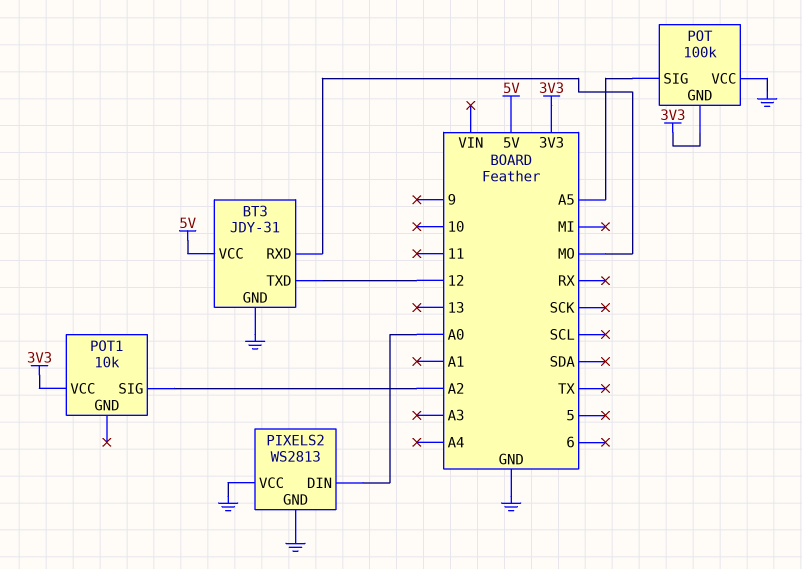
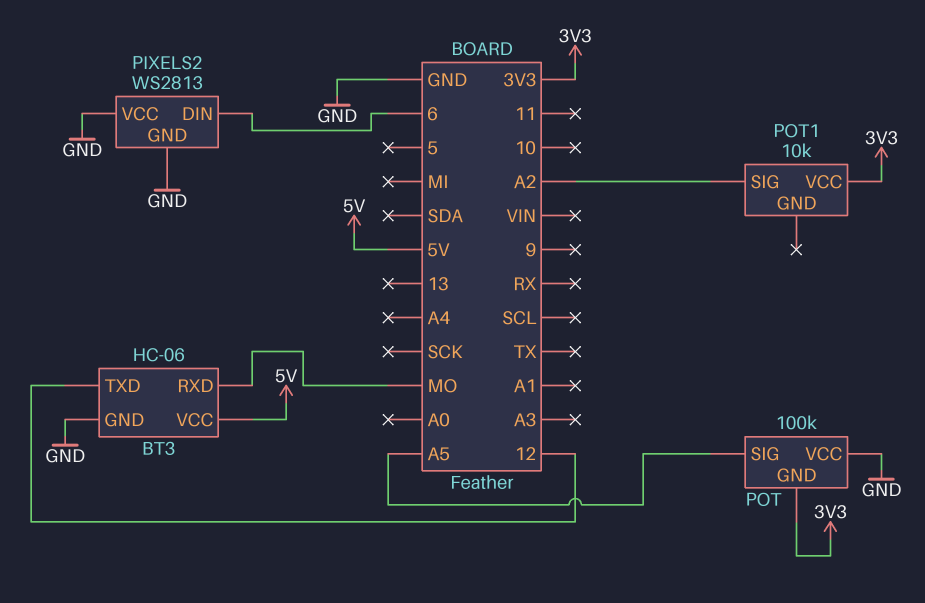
BT3: JDY-31 -> HC-06
PIXELS2 pin DIN: A0 -> 6

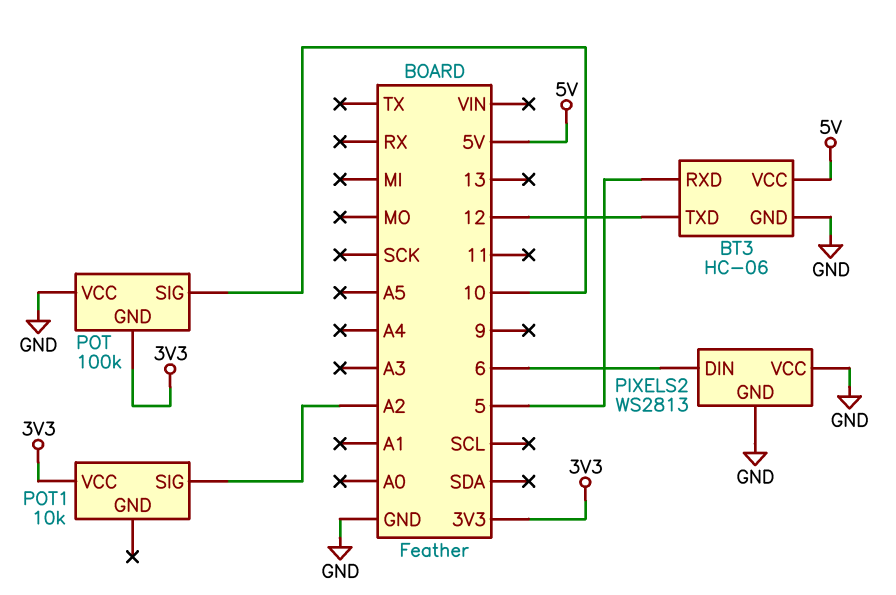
BT3 pin RXD: MO -> 5
POT pin SIG: A5 -> 10

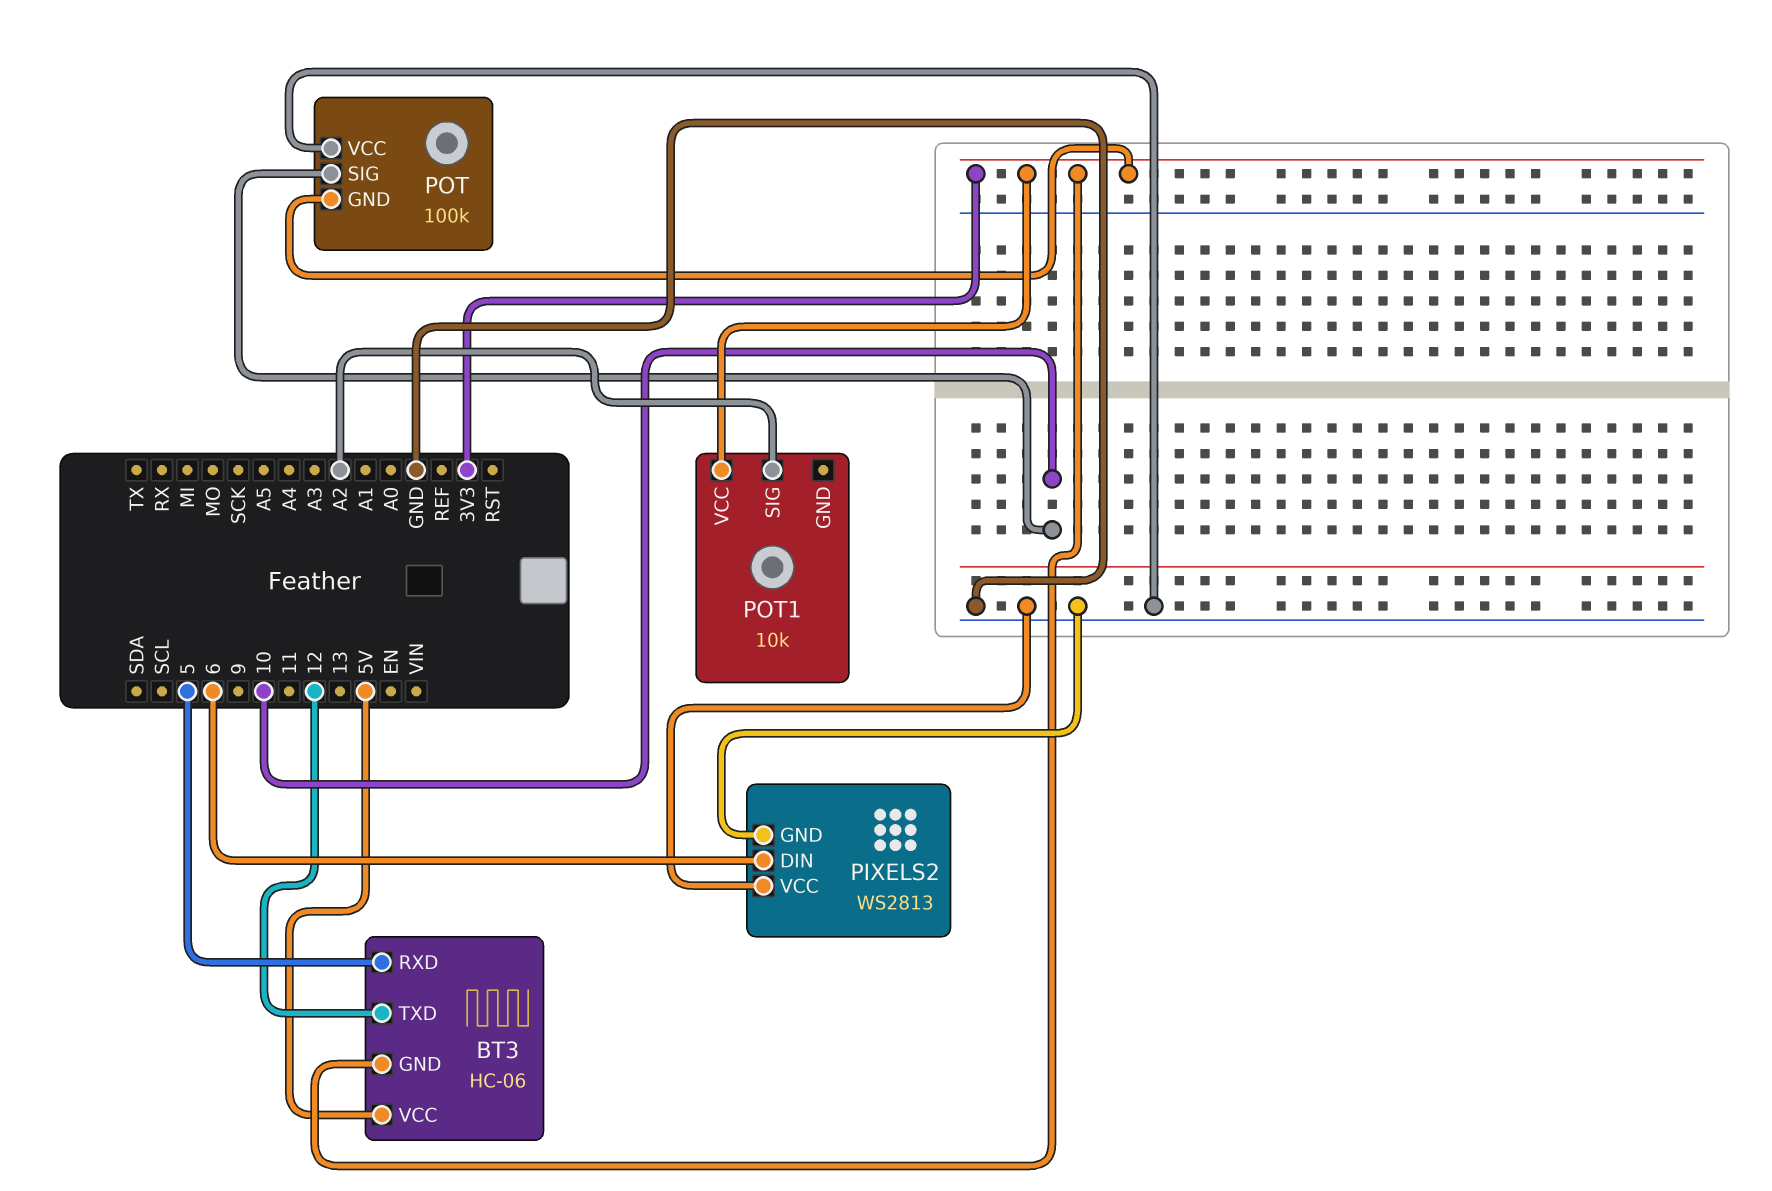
BT3 pin GND: GND -> 3V3

